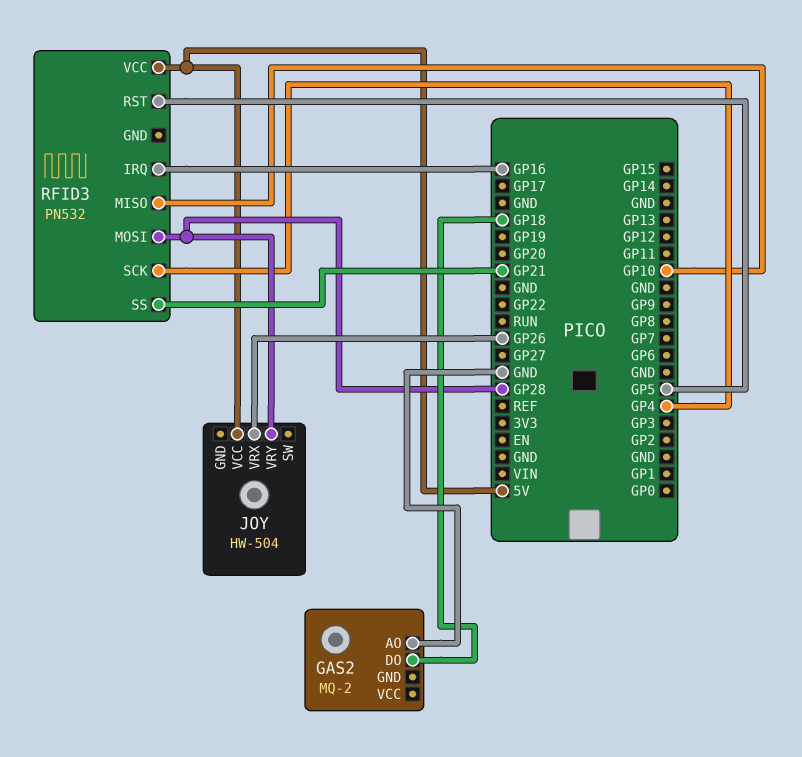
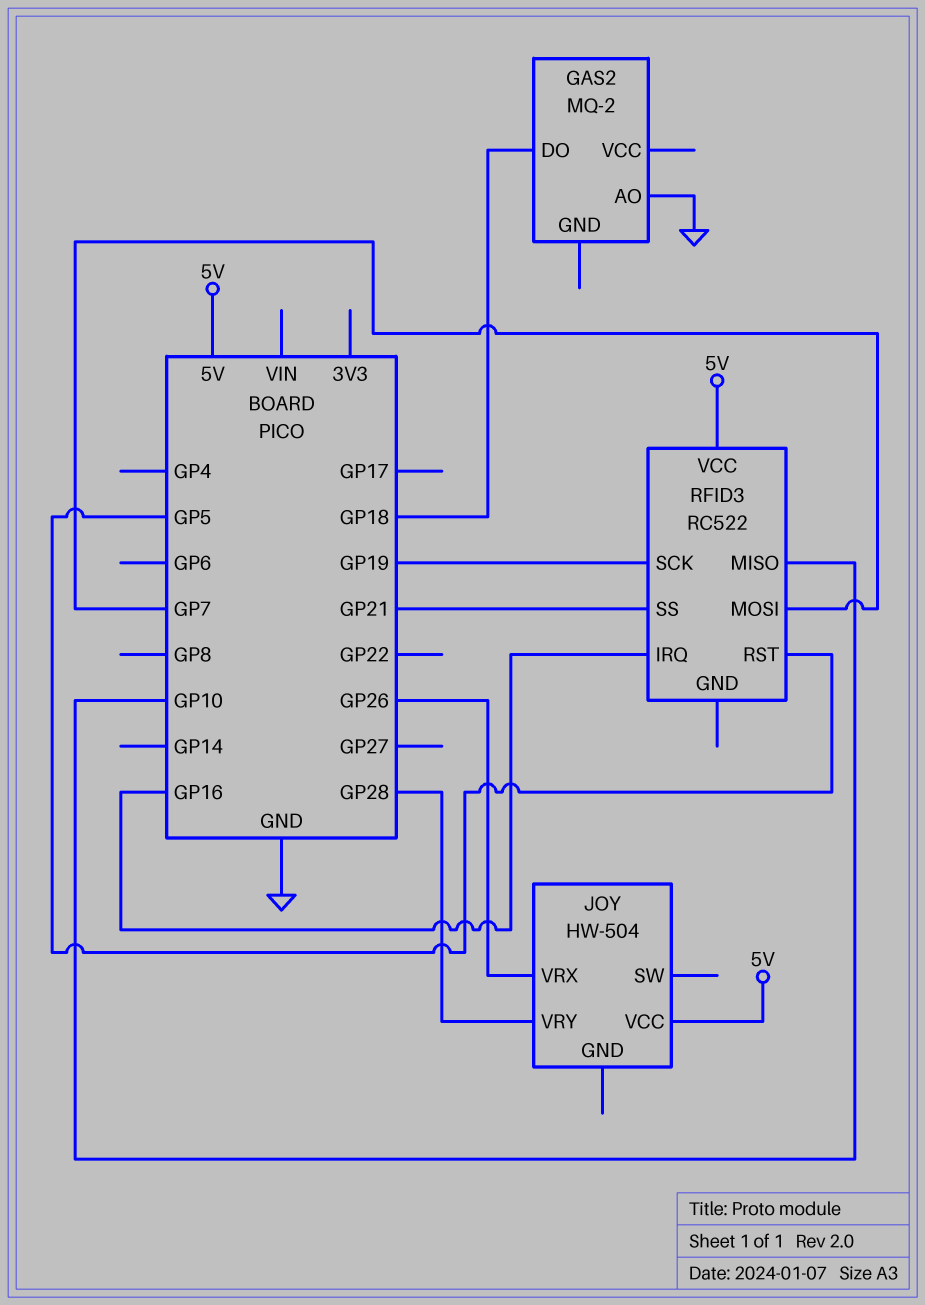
RFID3: PN532 -> RC522
RFID3 pin MOSI: GP28 -> GP7
RFID3 pin SCK: GP4 -> GP19

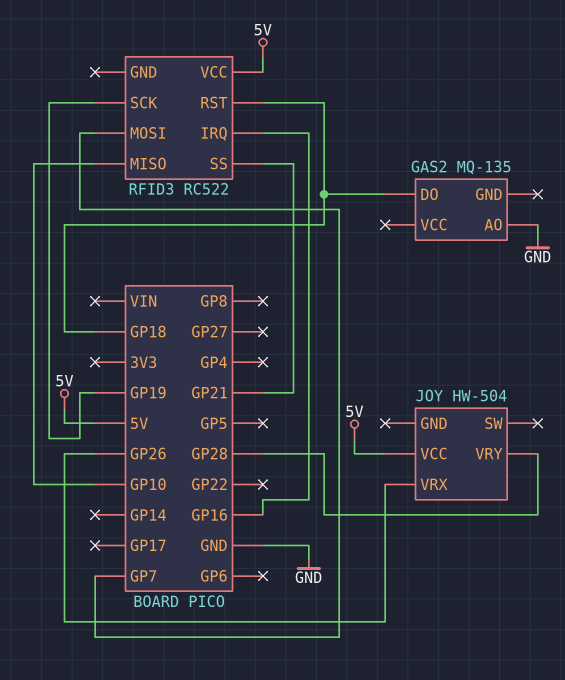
GAS2: MQ-2 -> MQ-135
RFID3 pin RST: GP5 -> GP18

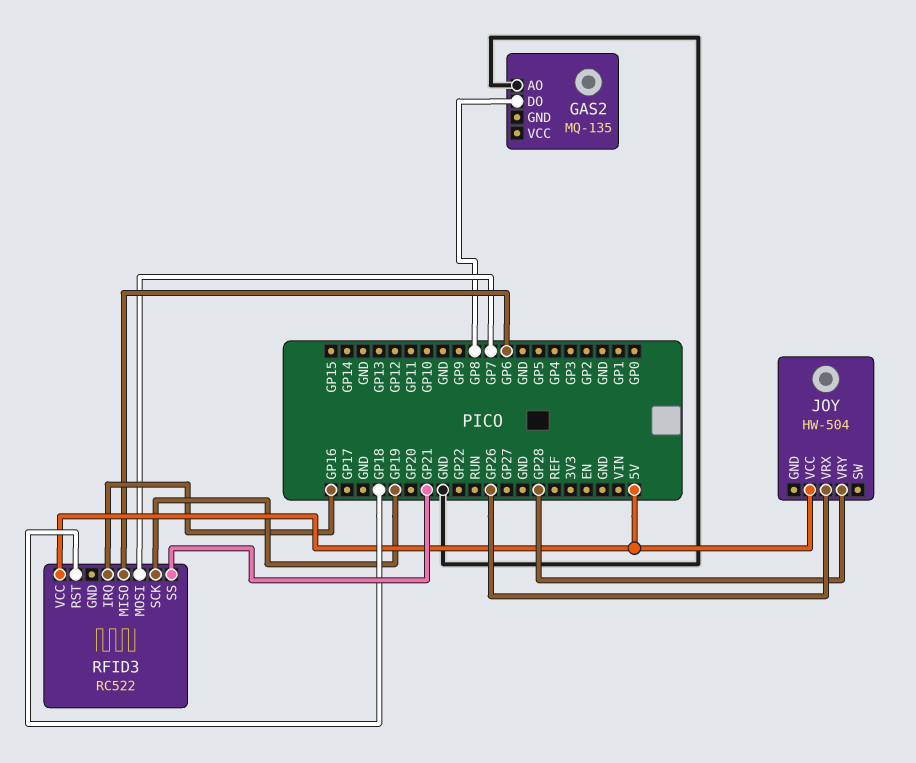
GAS2 pin DO: GP18 -> GP8
RFID3 pin MISO: GP10 -> GP6

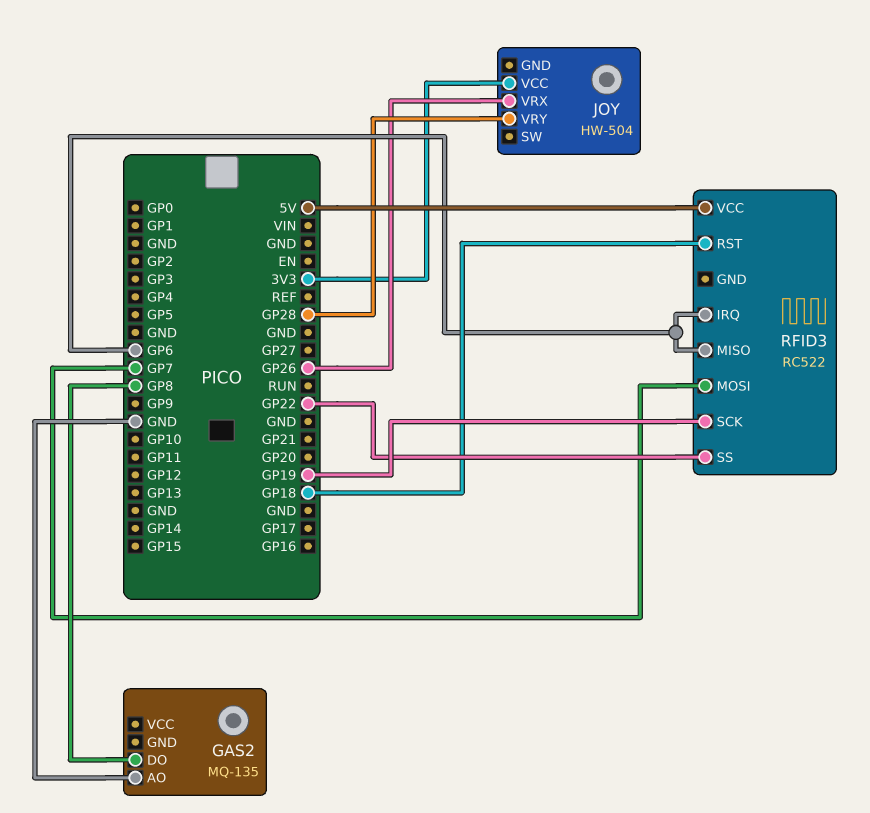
JOY pin VCC: 5V -> 3V3
RFID3 pin IRQ: GP16 -> GP6
RFID3 pin SS: GP21 -> GP22

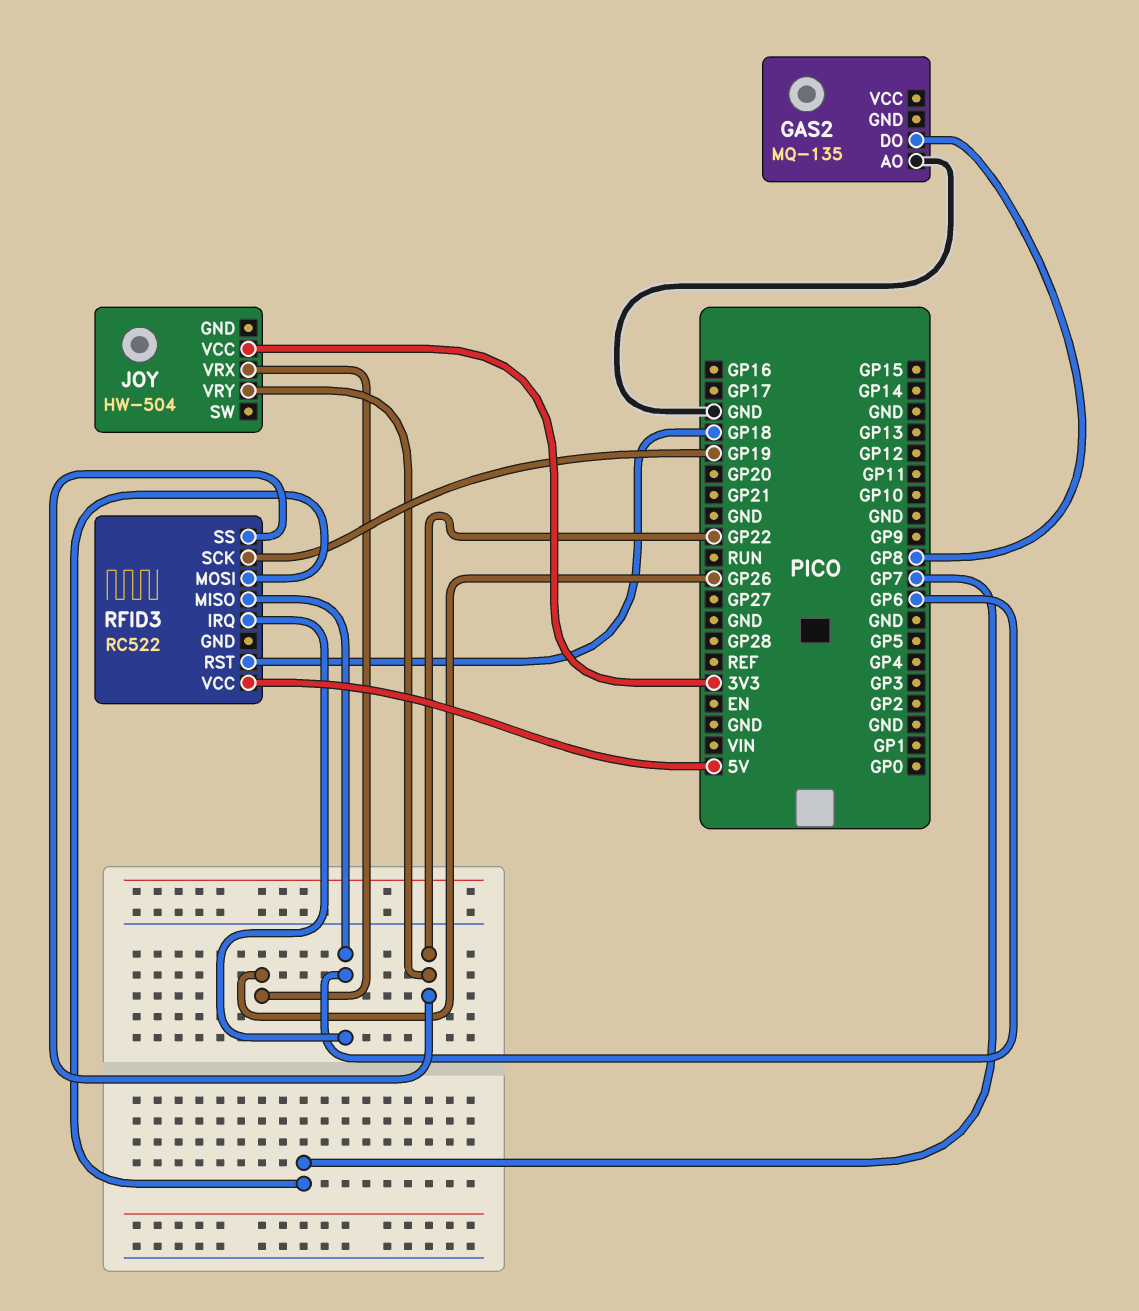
JOY pin VRY: GP28 -> GP22

